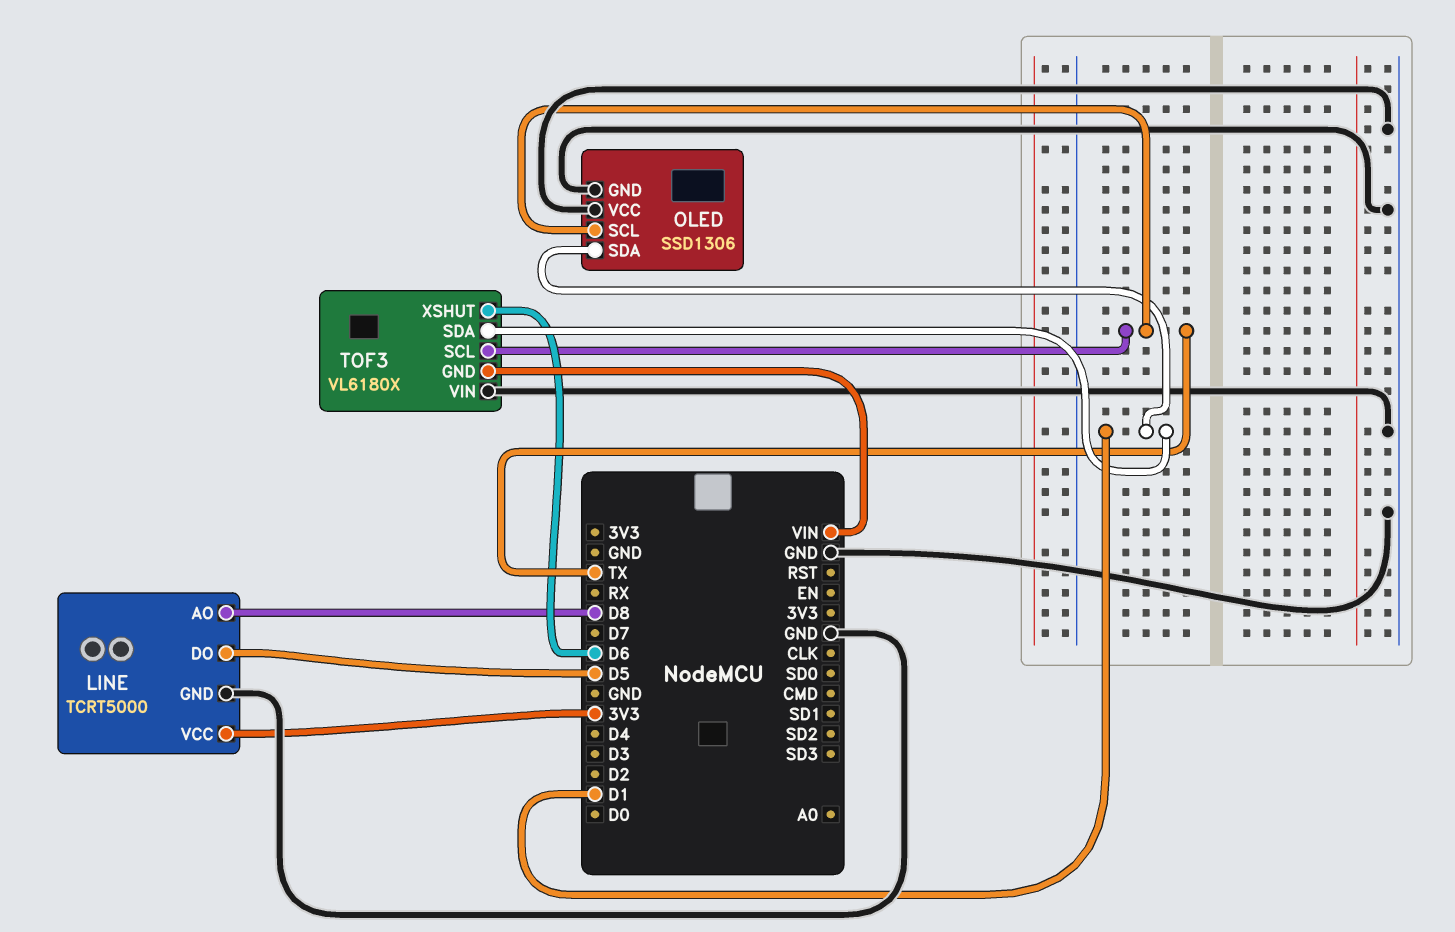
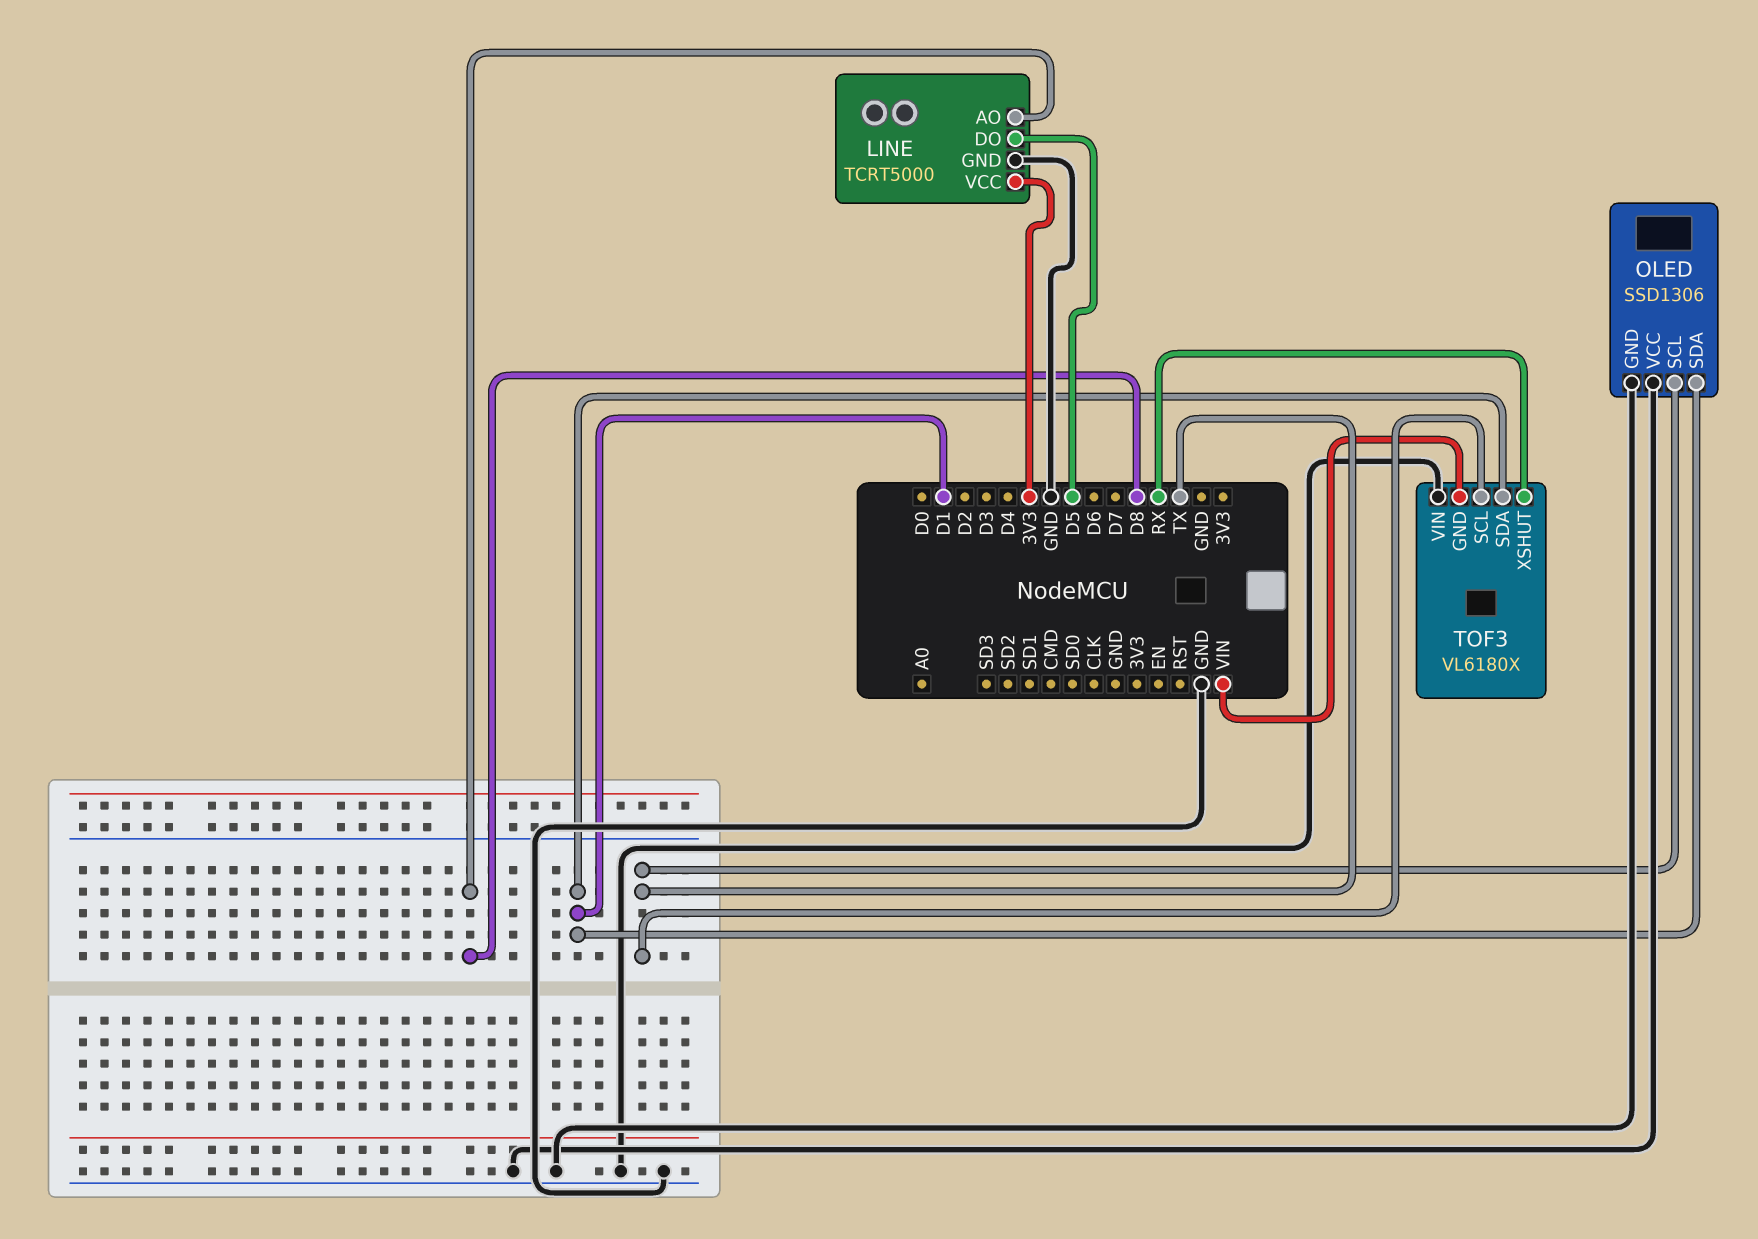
TOF3 pin XSHUT: D6 -> RX

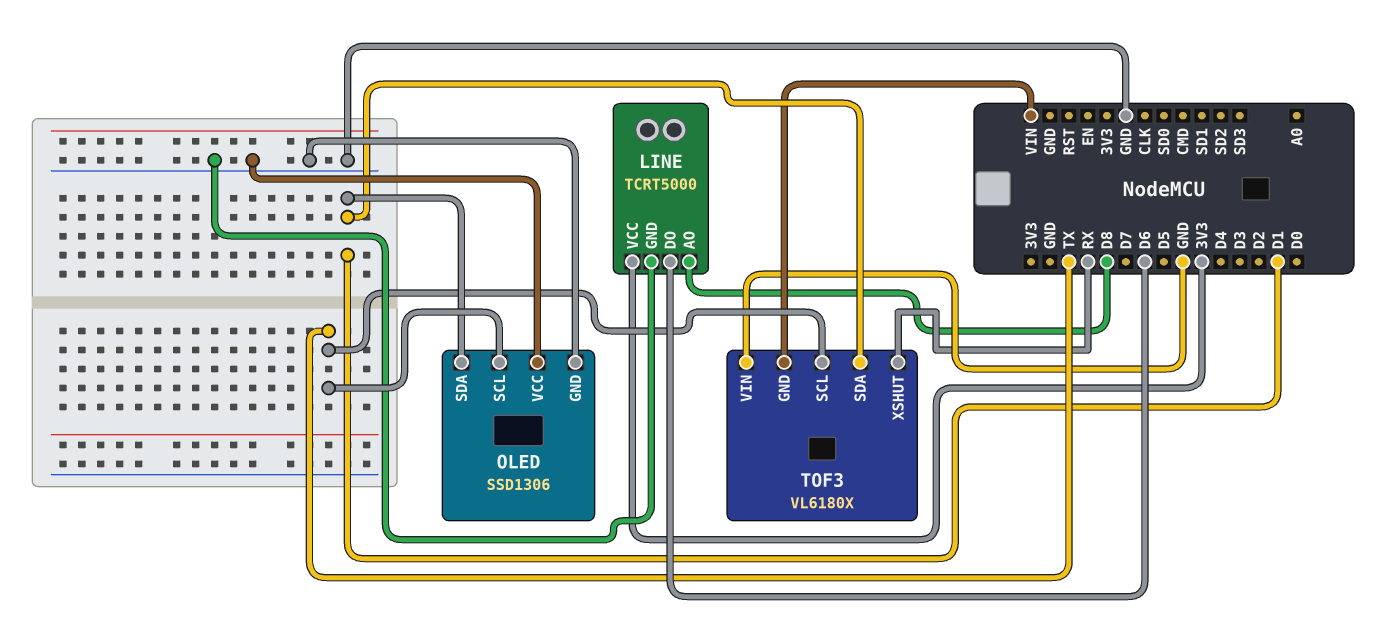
LINE pin DO: D5 -> D6

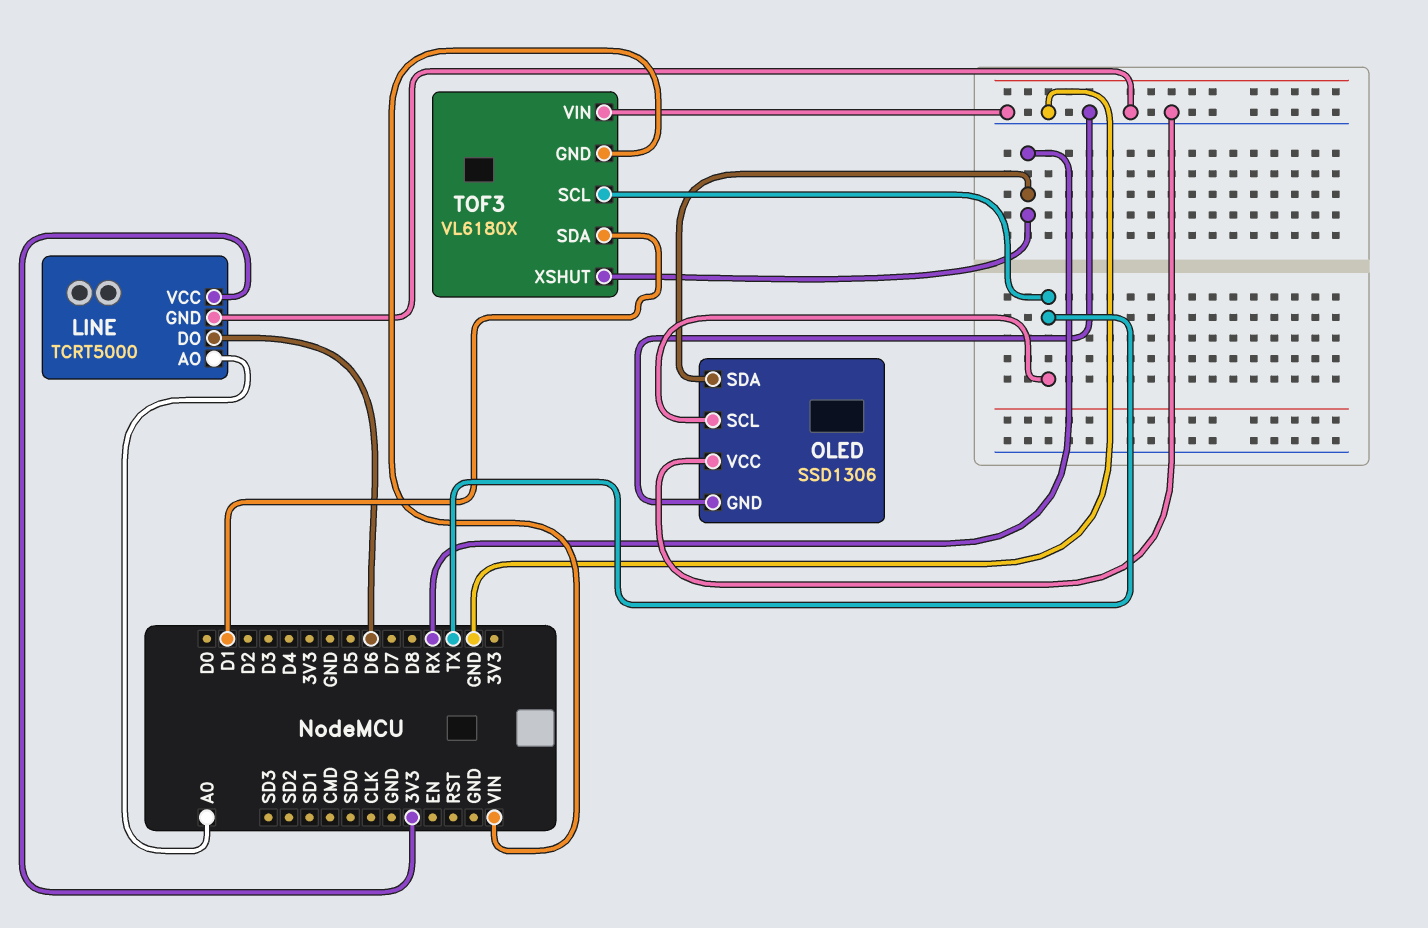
LINE pin AO: D8 -> A0
OLED pin SDA: D1 -> RX

